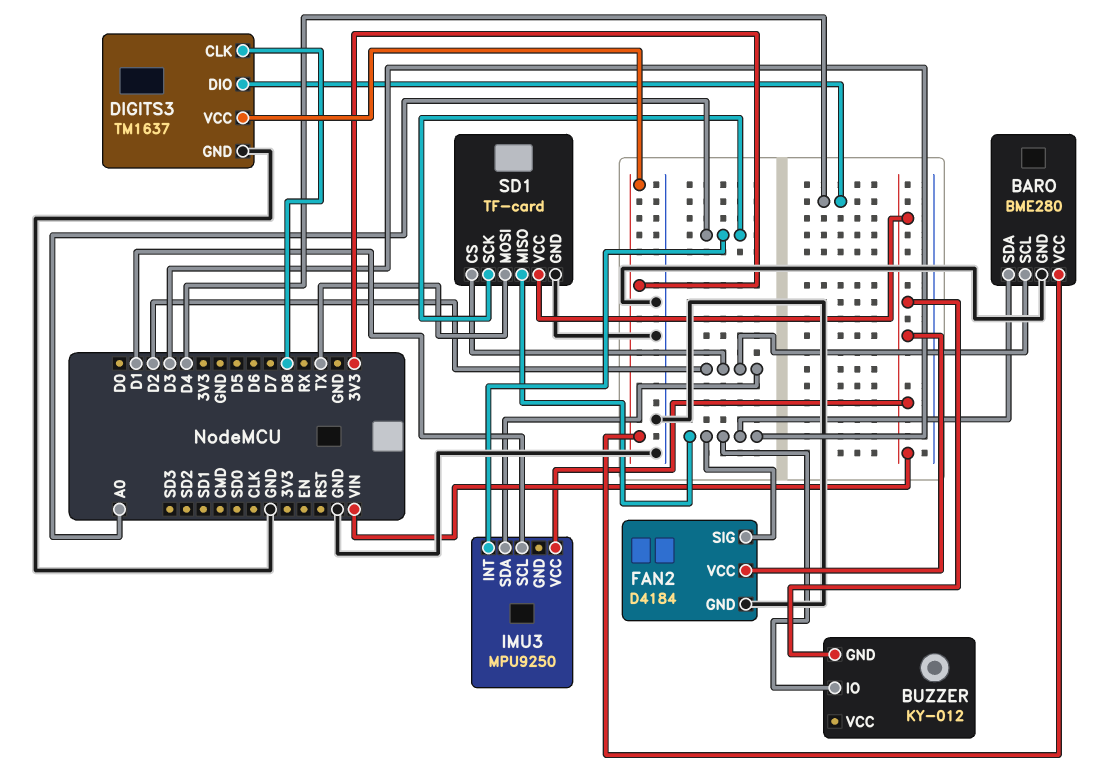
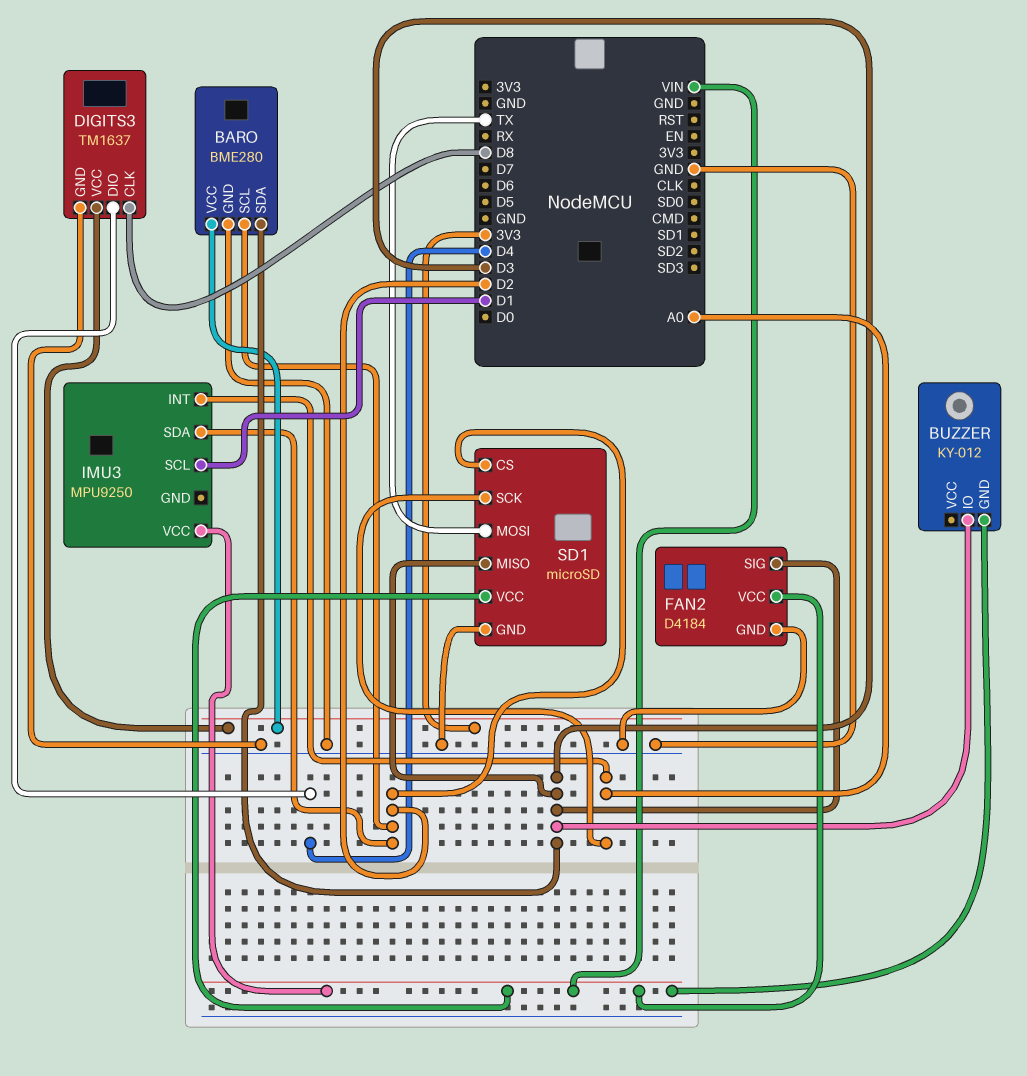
SD1: TF-card -> microSD

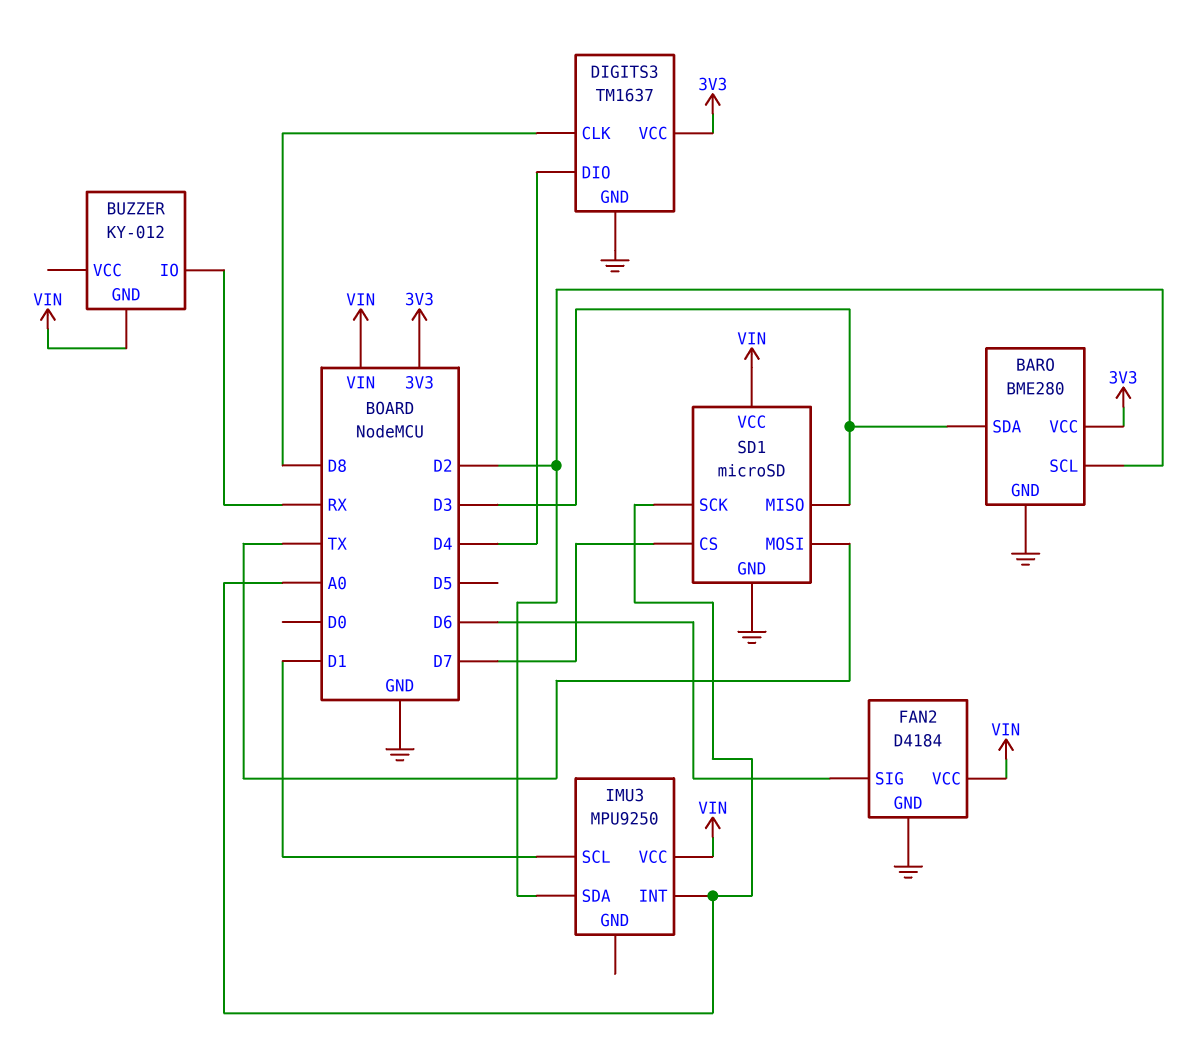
BUZZER pin IO: D3 -> RX
FAN2 pin SIG: D3 -> D6
SD1 pin CS: D2 -> D7

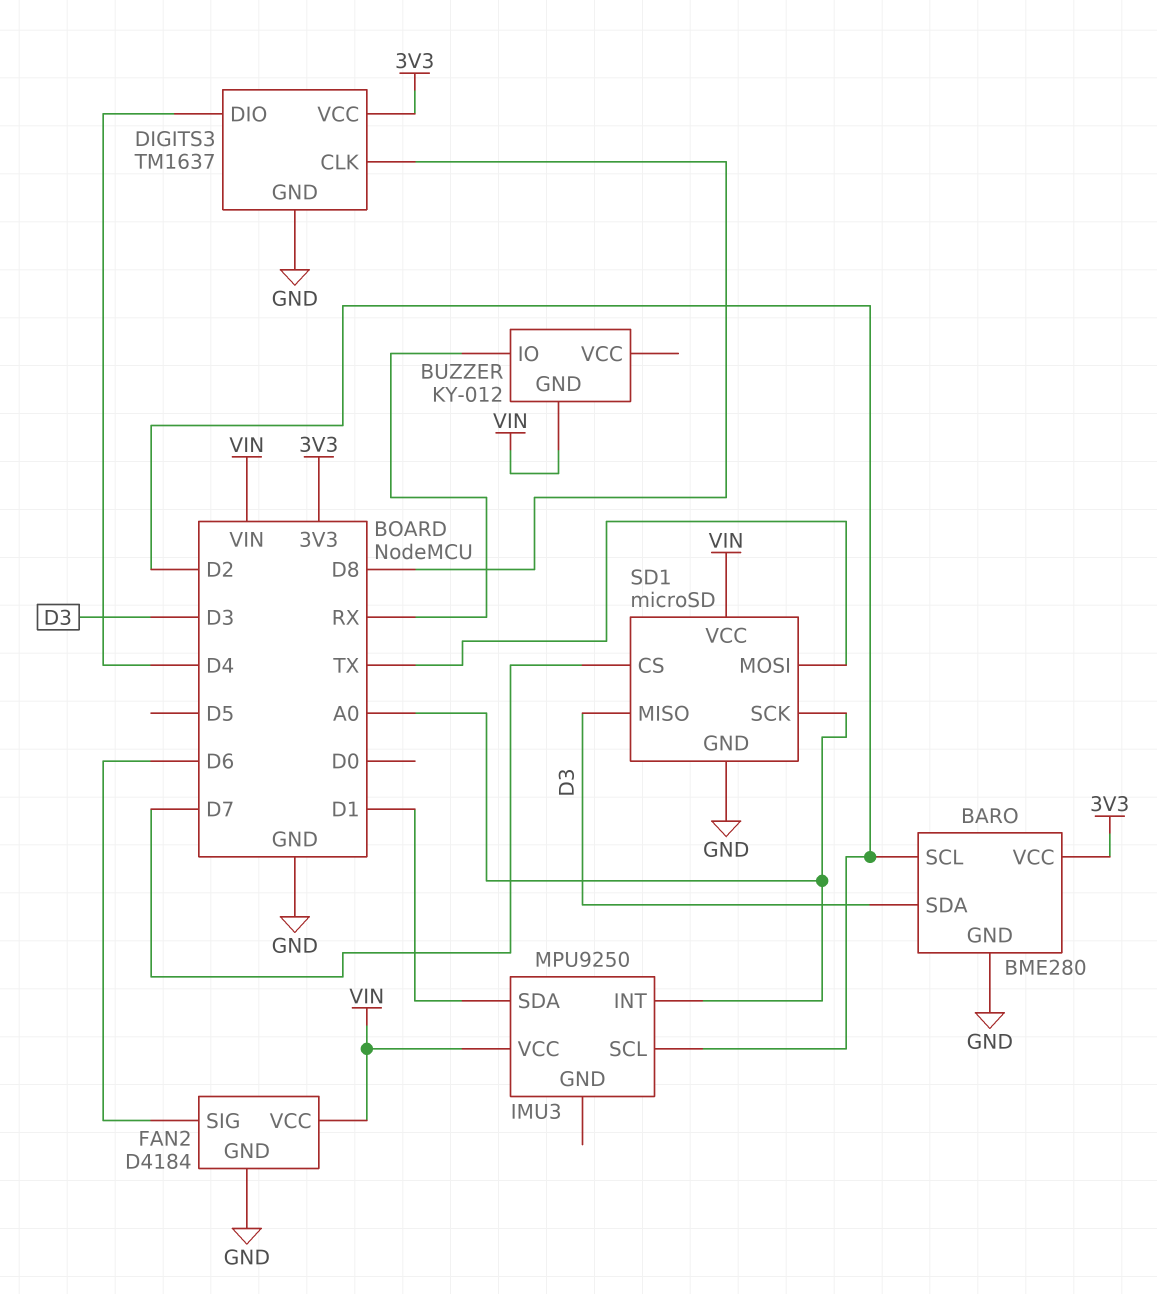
IMU3 pin SCL: D1 -> D2
IMU3 pin SDA: D2 -> D1

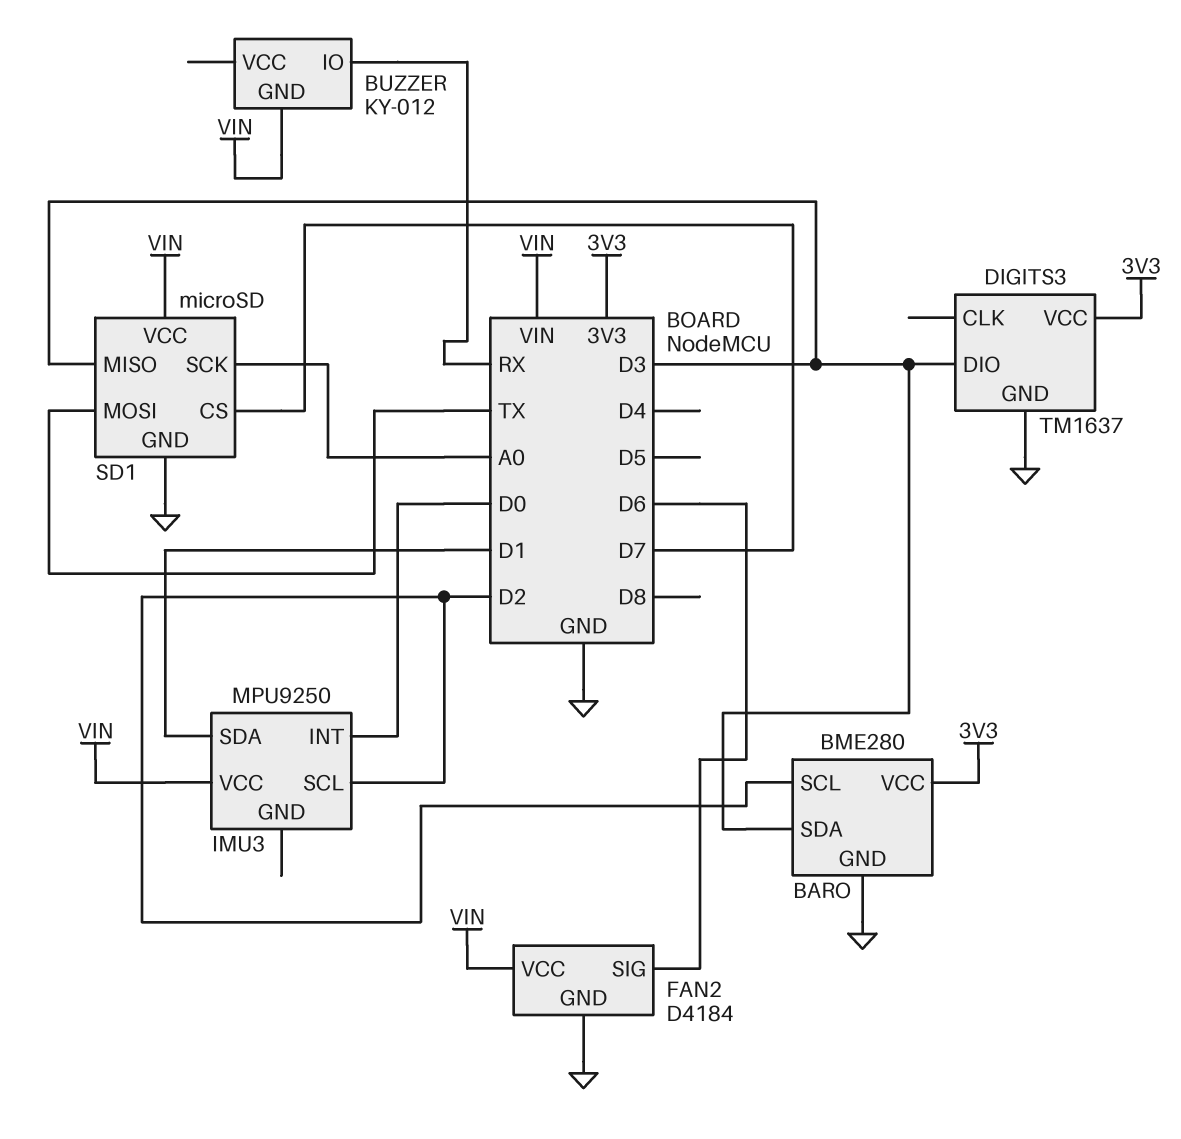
DIGITS3 pin CLK: D8 -> none
DIGITS3 pin DIO: D4 -> D3
IMU3 pin INT: A0 -> D0

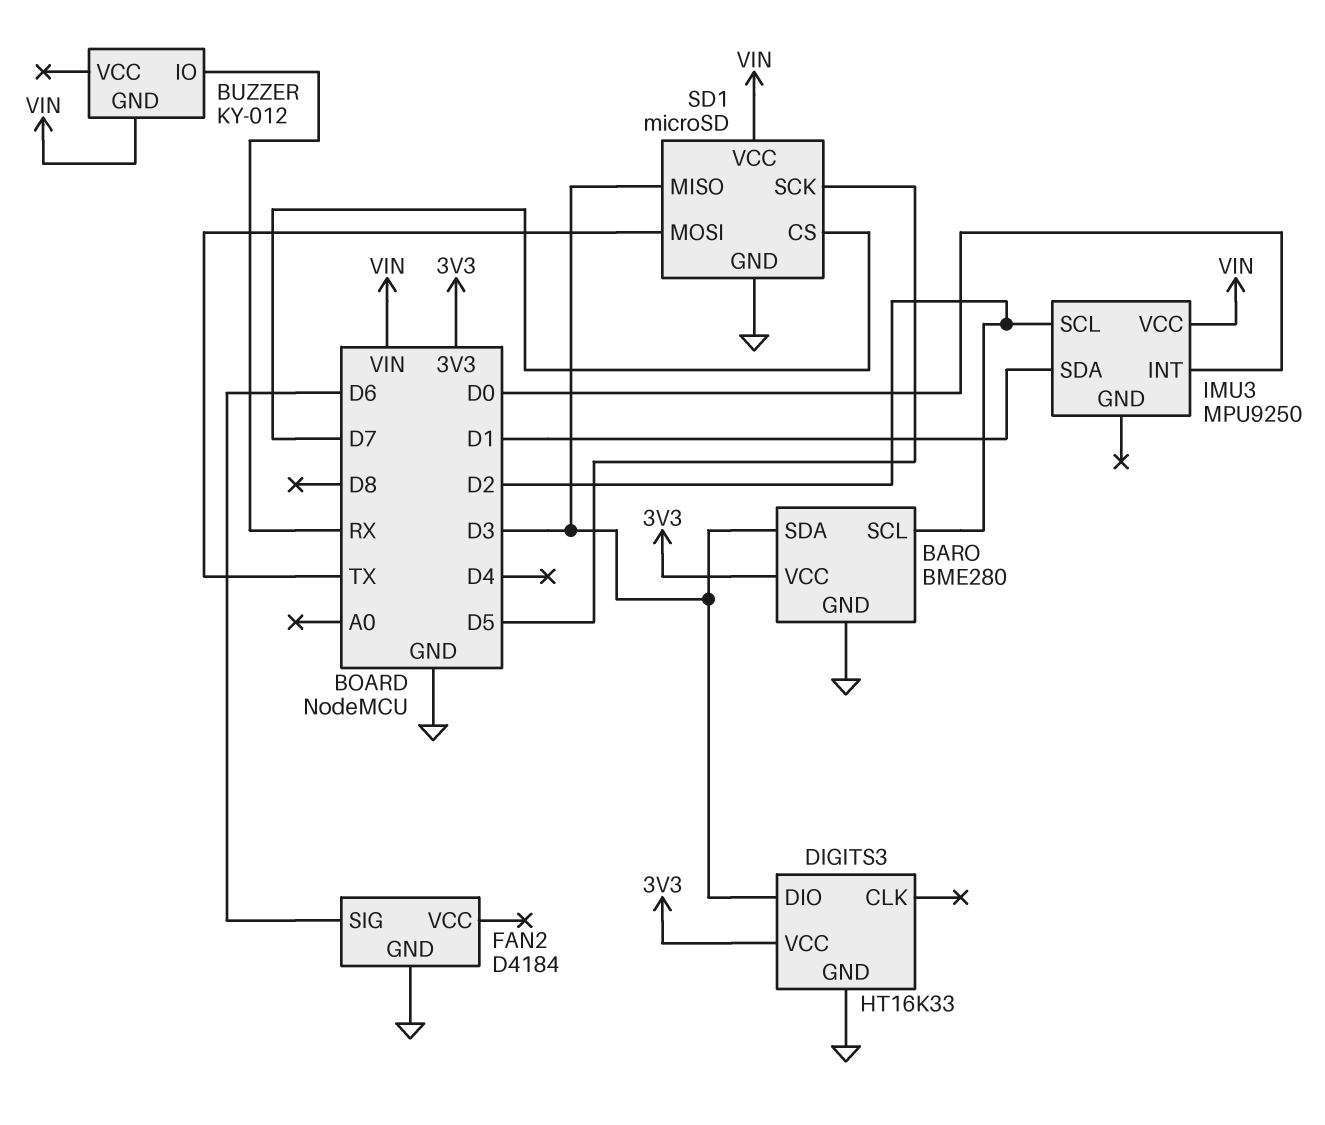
DIGITS3: TM1637 -> HT16K33
FAN2 pin VCC: VIN -> none
SD1 pin SCK: A0 -> D5

